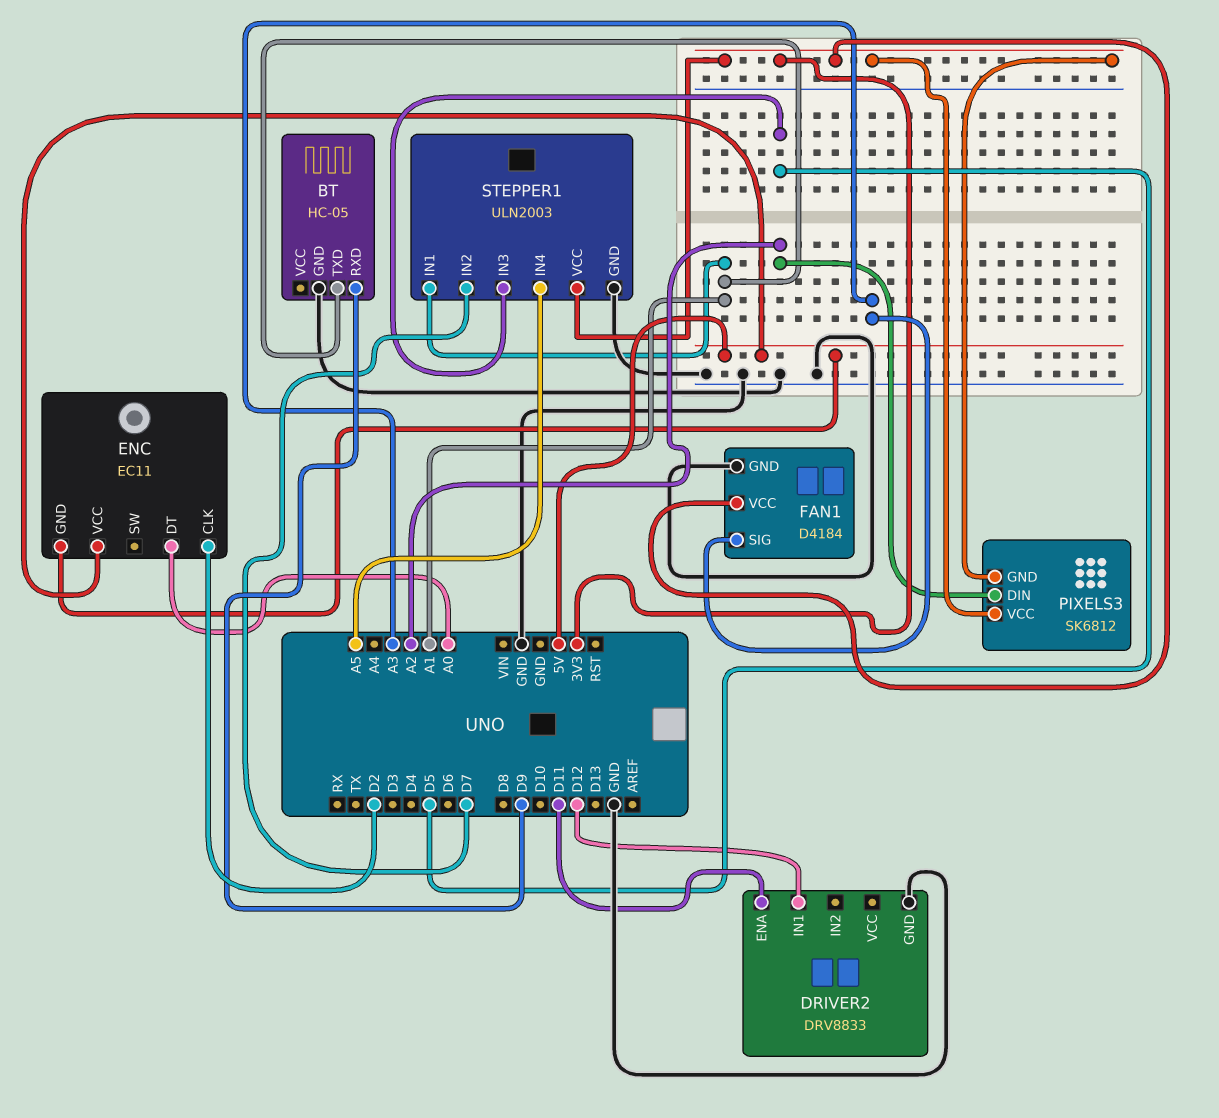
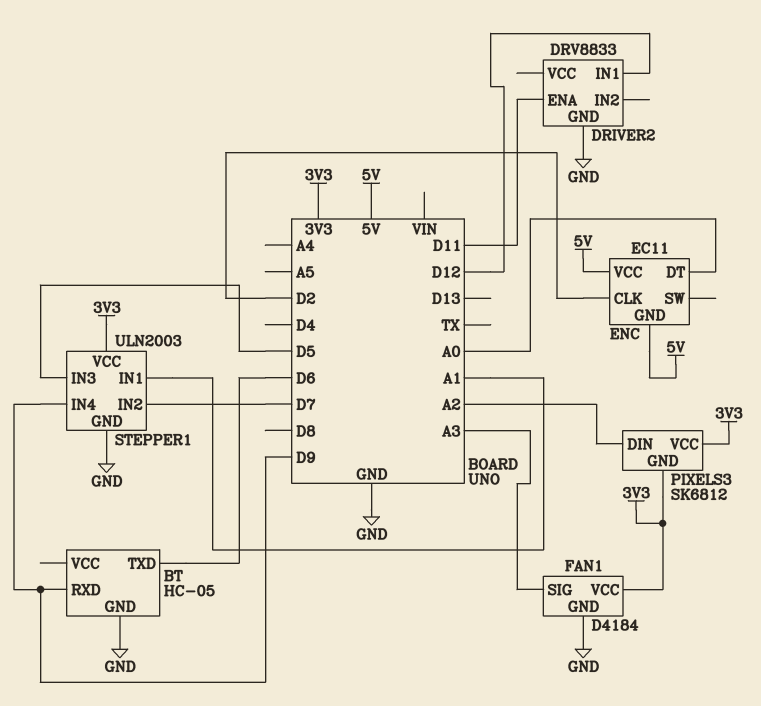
BT pin TXD: A1 -> D6
STEPPER1 pin IN4: A5 -> D9

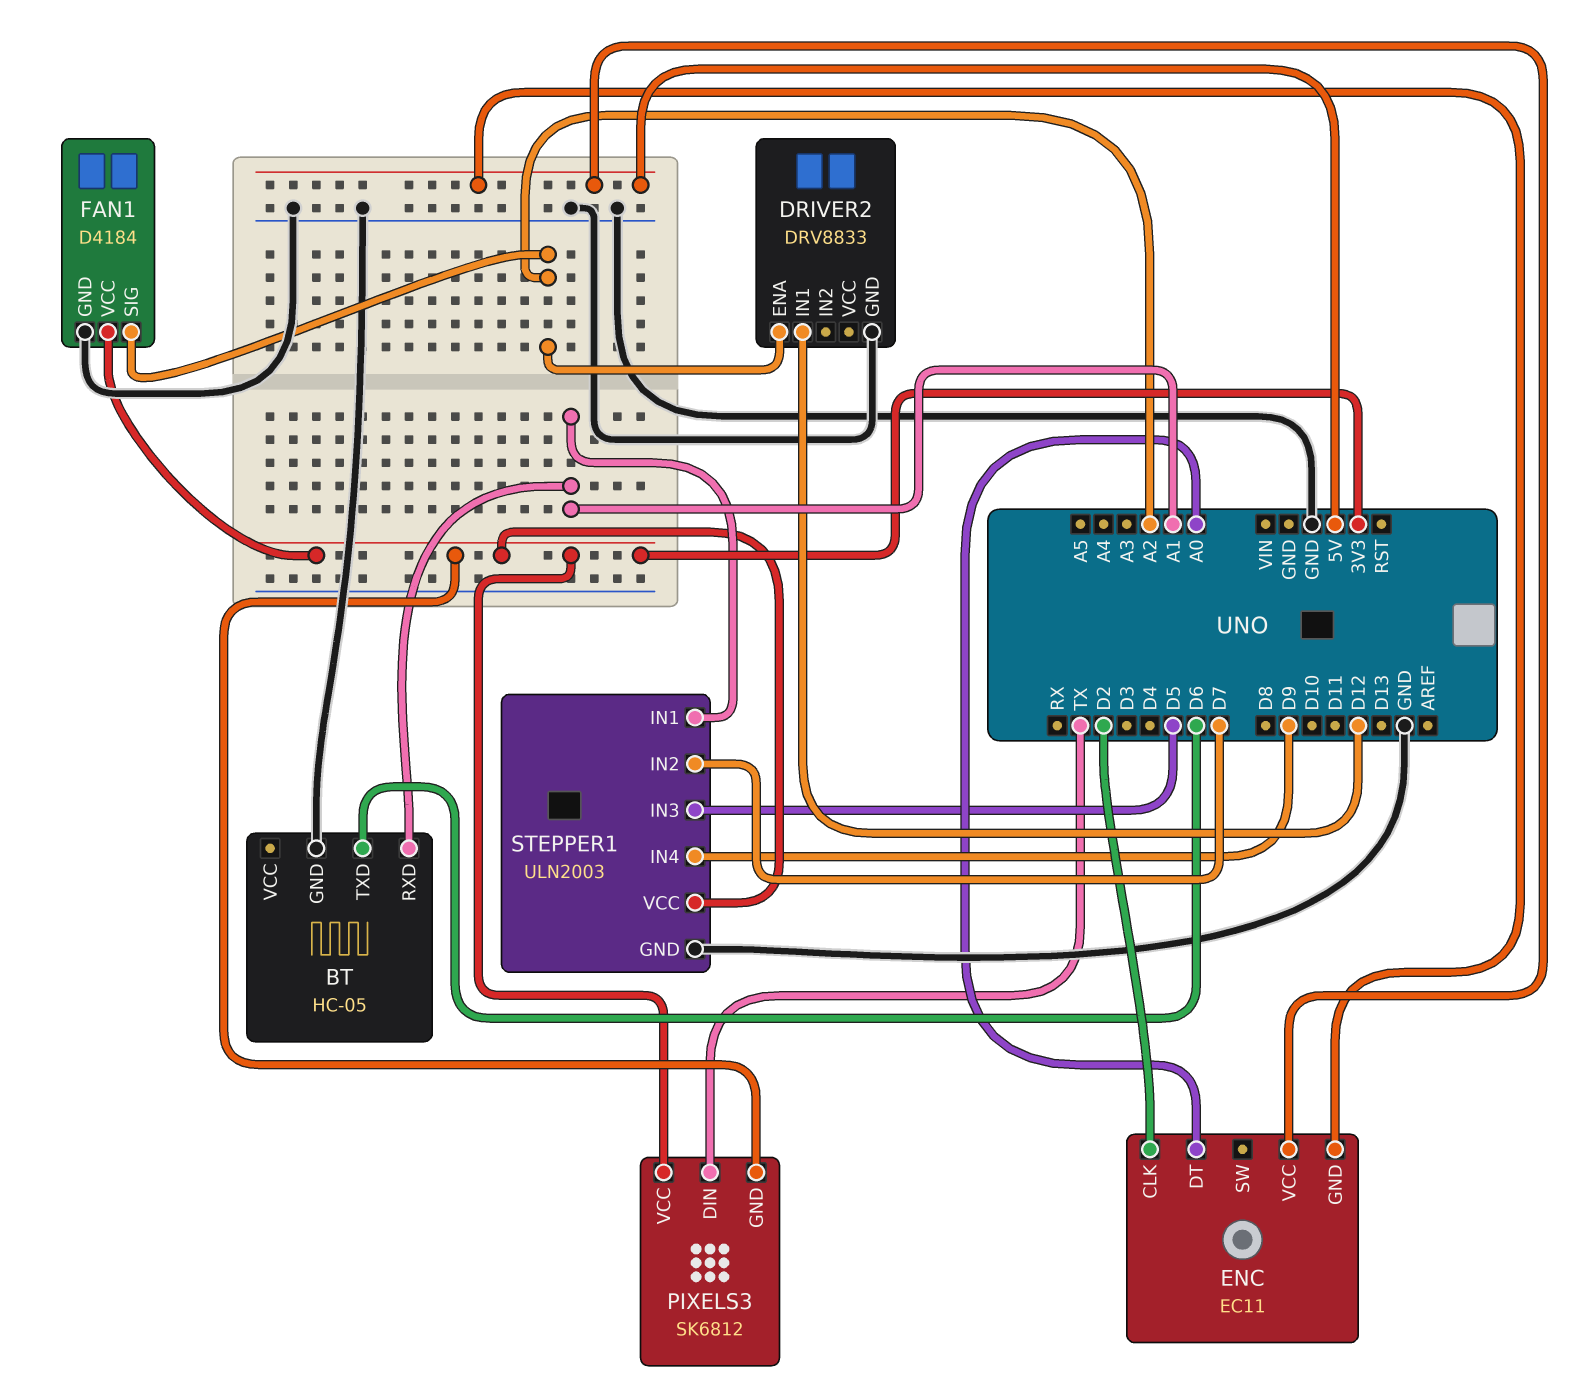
BT pin RXD: D9 -> A1
DRIVER2 pin ENA: D11 -> A2
FAN1 pin SIG: A3 -> A2
PIXELS3 pin DIN: A2 -> TX

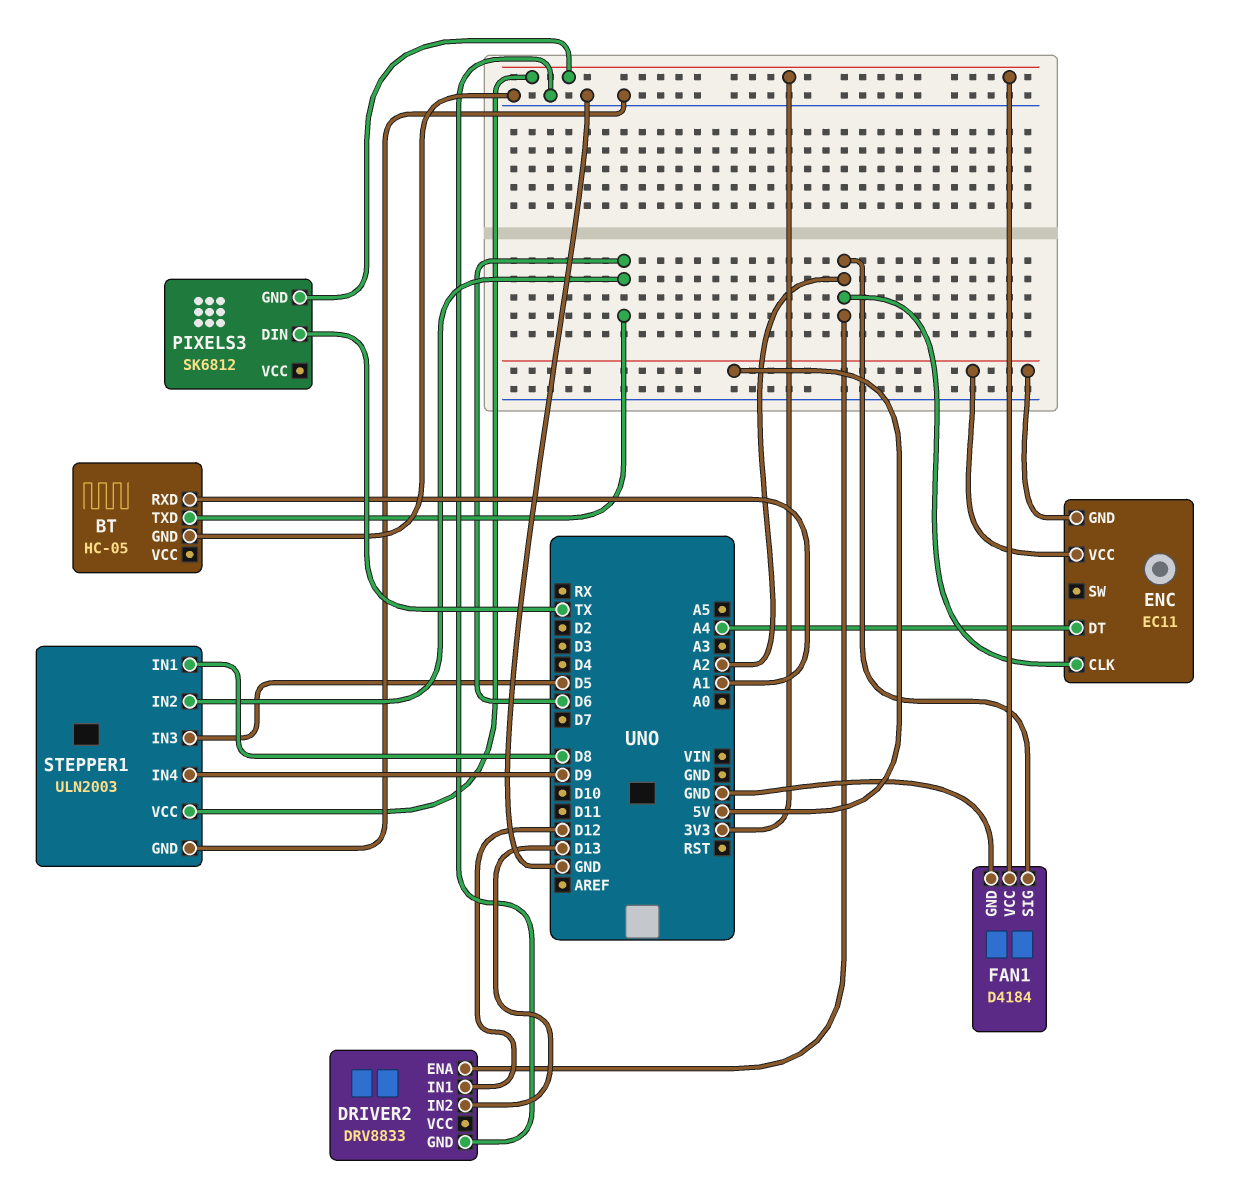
DRIVER2 pin IN2: none -> D13
ENC pin CLK: D2 -> A2
ENC pin DT: A0 -> A4
PIXELS3 pin VCC: 3V3 -> none
STEPPER1 pin IN1: A1 -> D8
STEPPER1 pin IN2: D7 -> D6

